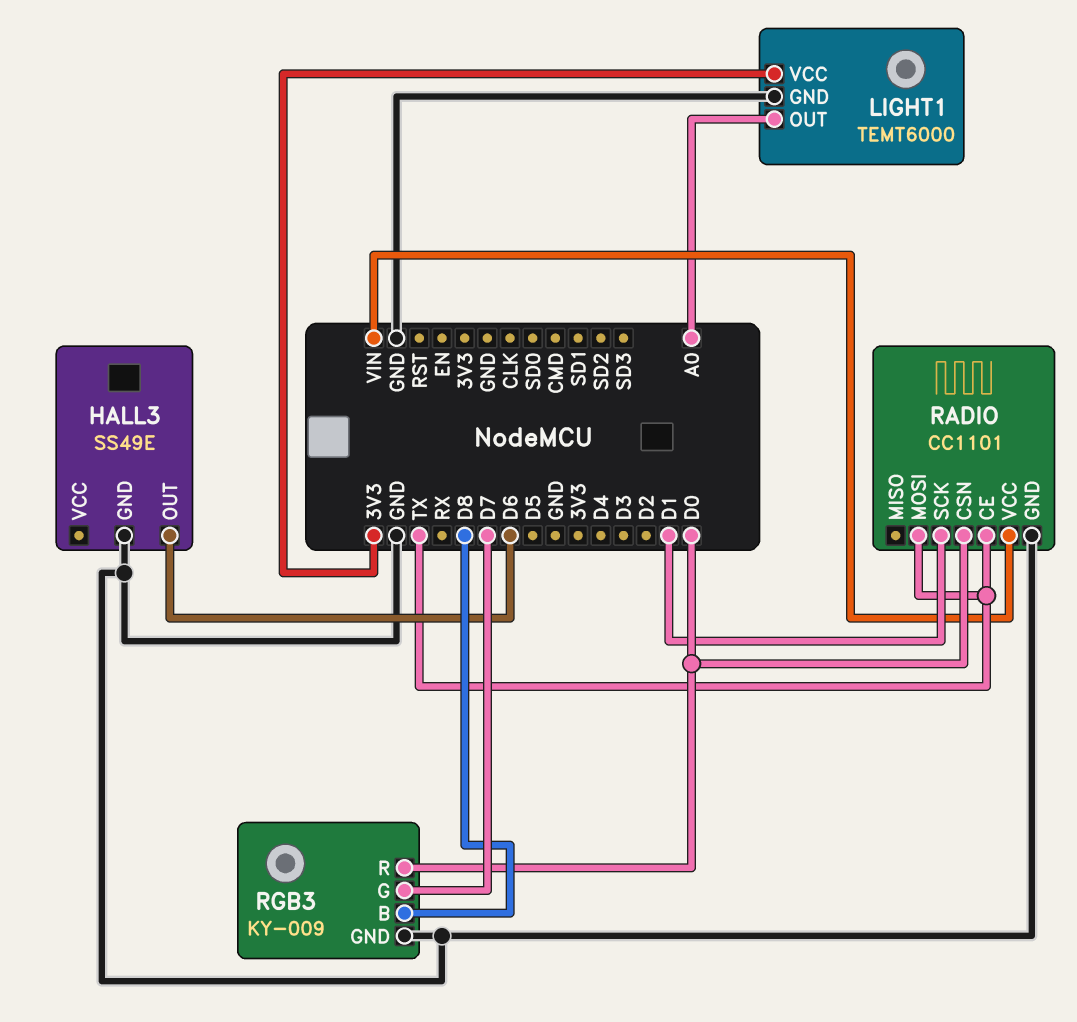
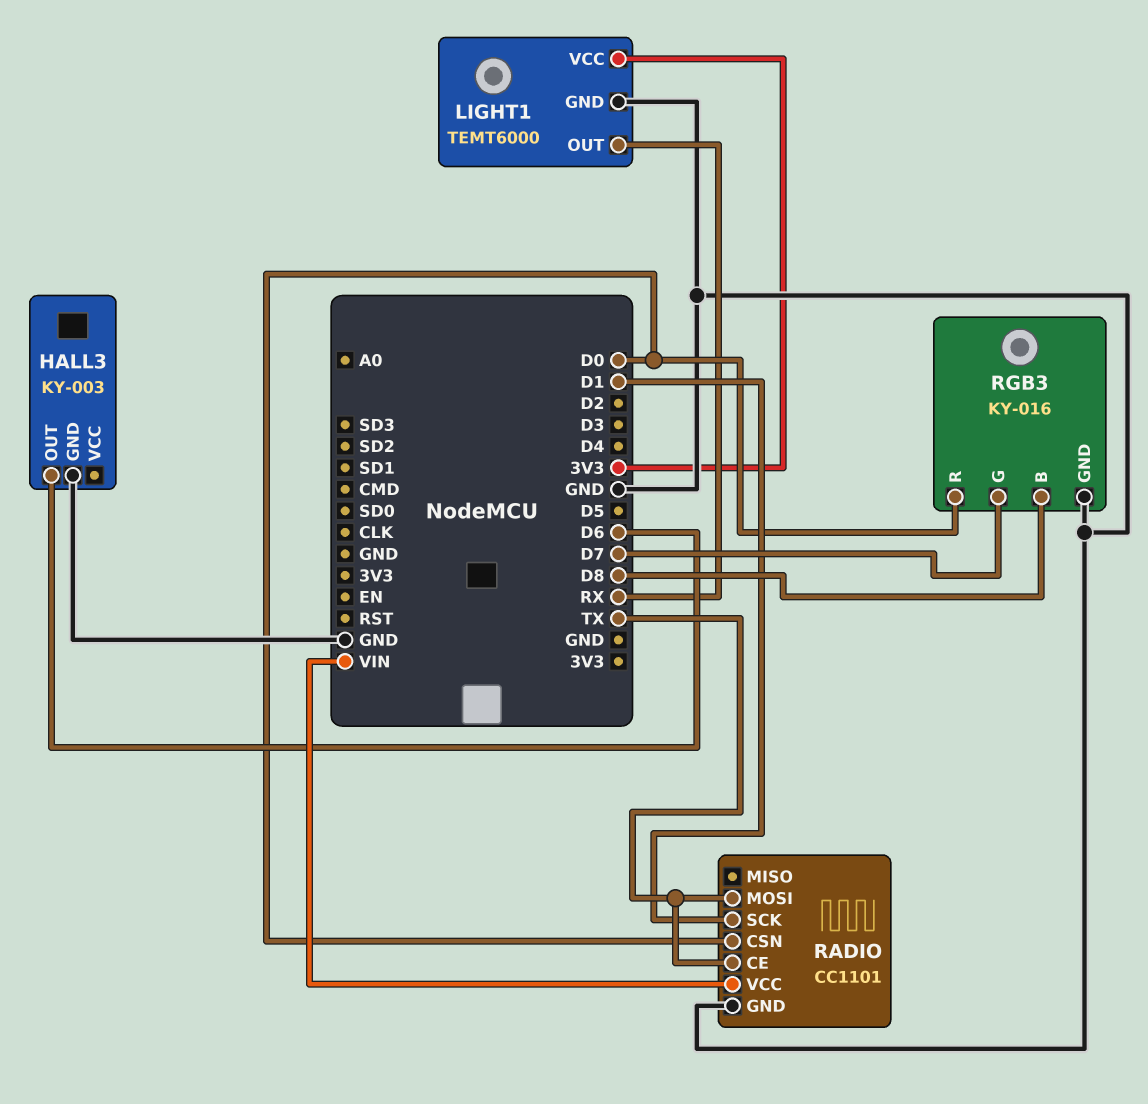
HALL3: SS49E -> KY-003
LIGHT1 pin OUT: A0 -> RX
RGB3: KY-009 -> KY-016

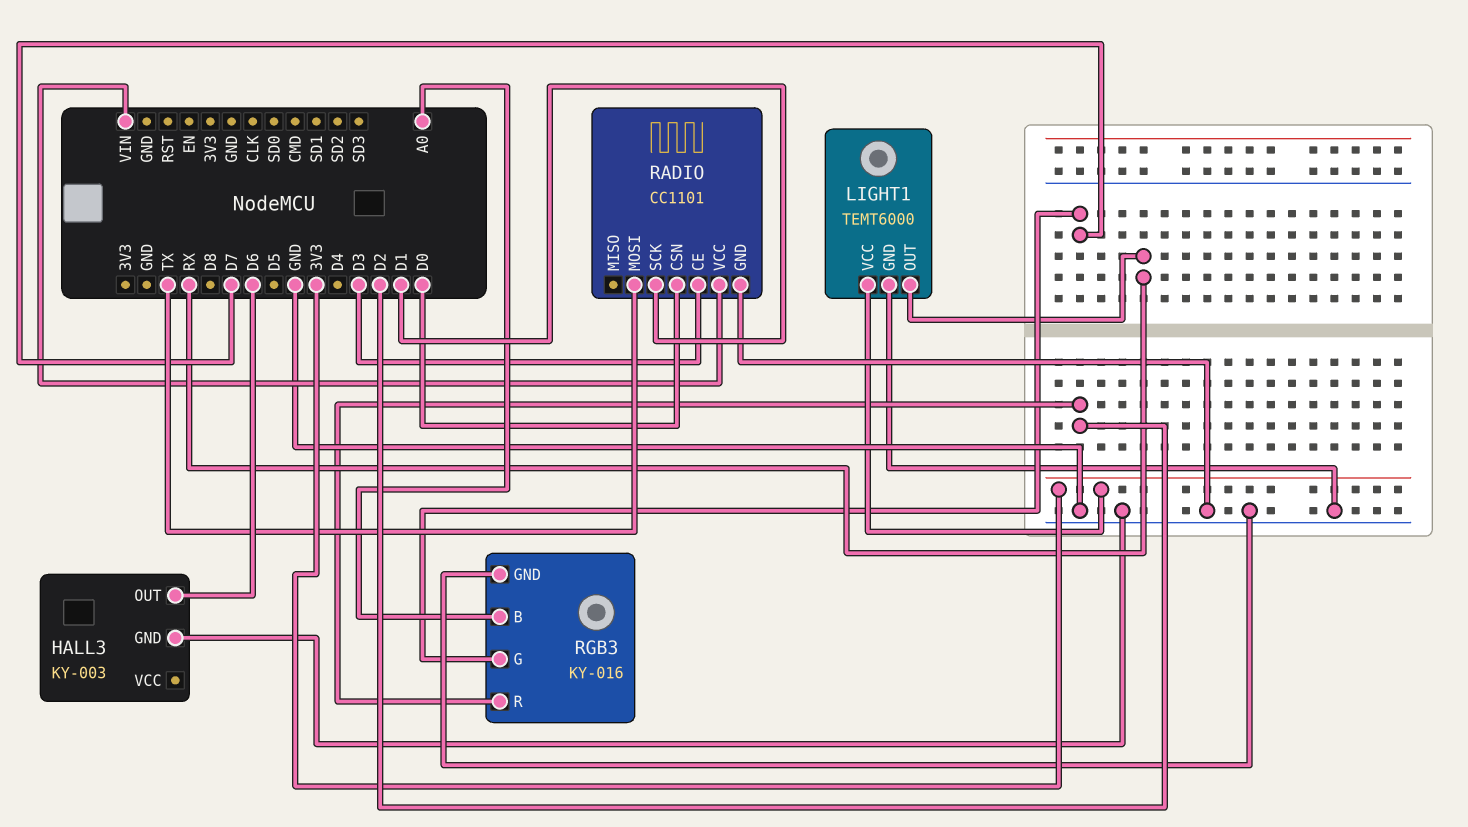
RADIO pin CE: TX -> D3
RGB3 pin B: D8 -> A0
RGB3 pin R: D0 -> D2

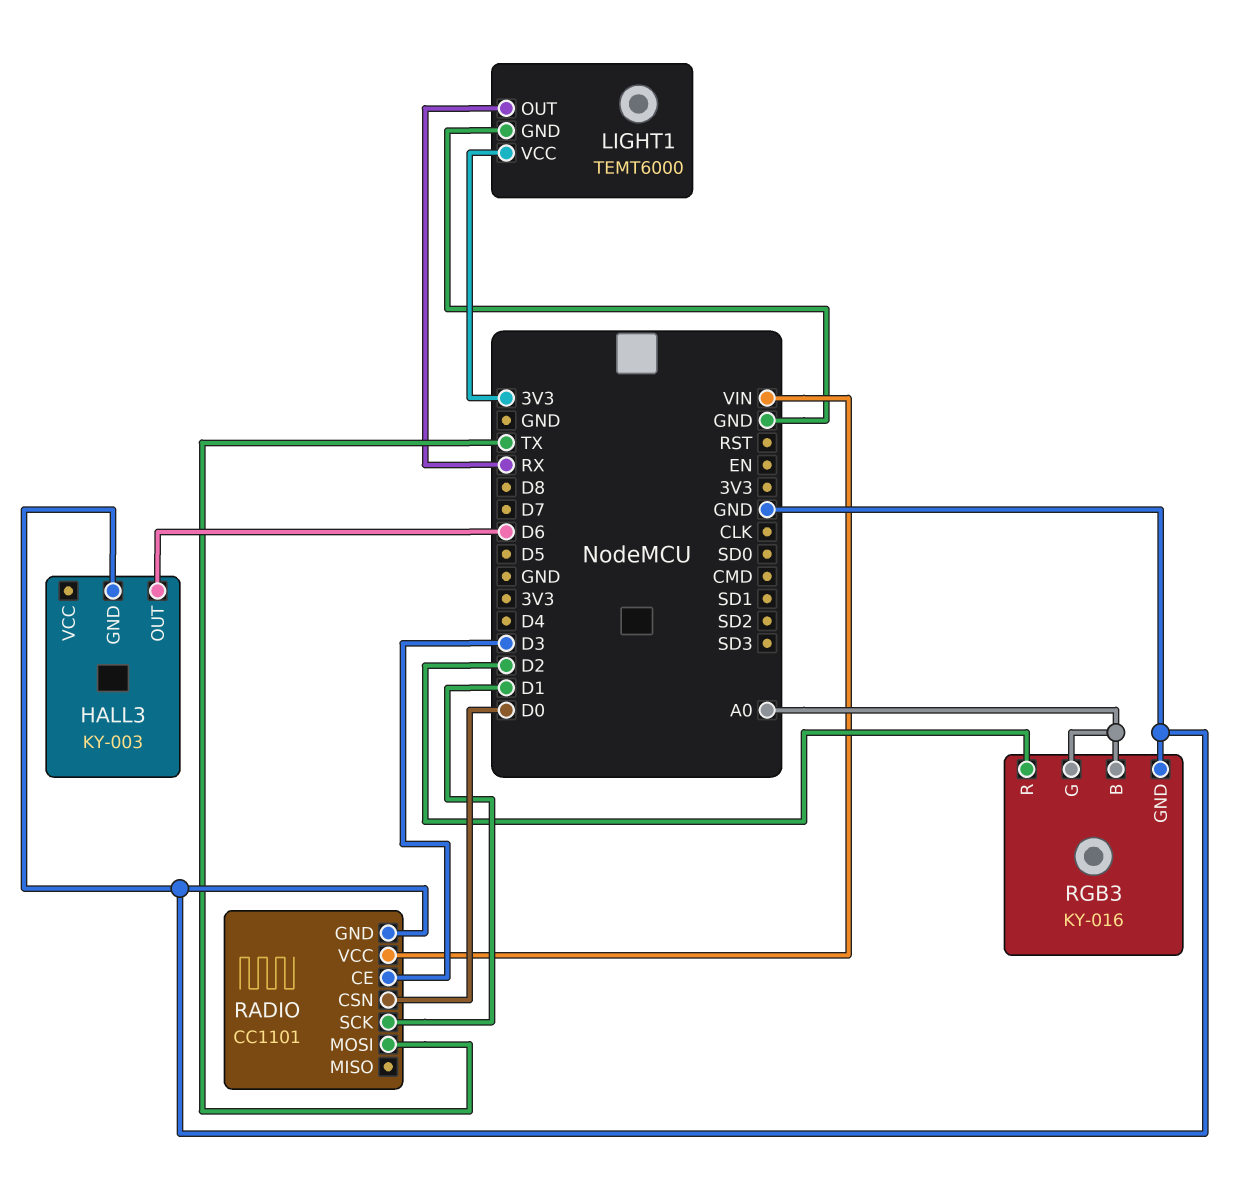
RGB3 pin G: D7 -> A0

